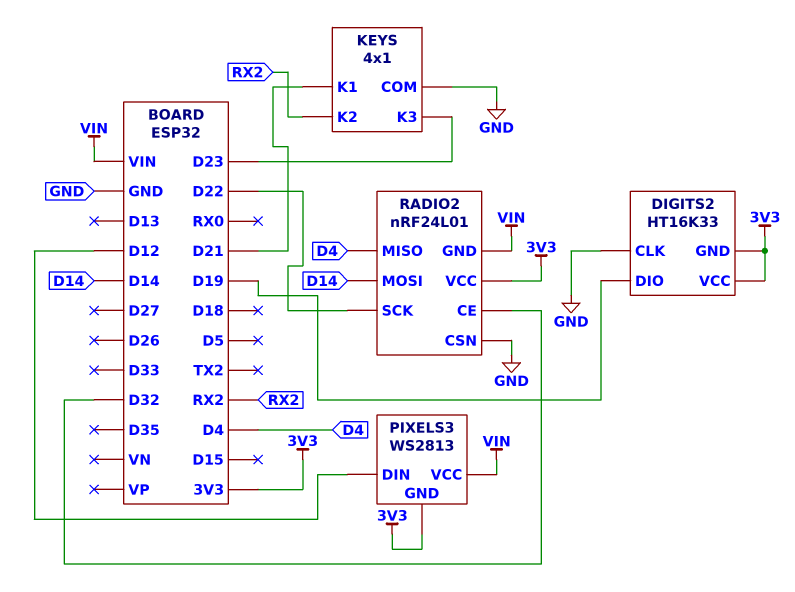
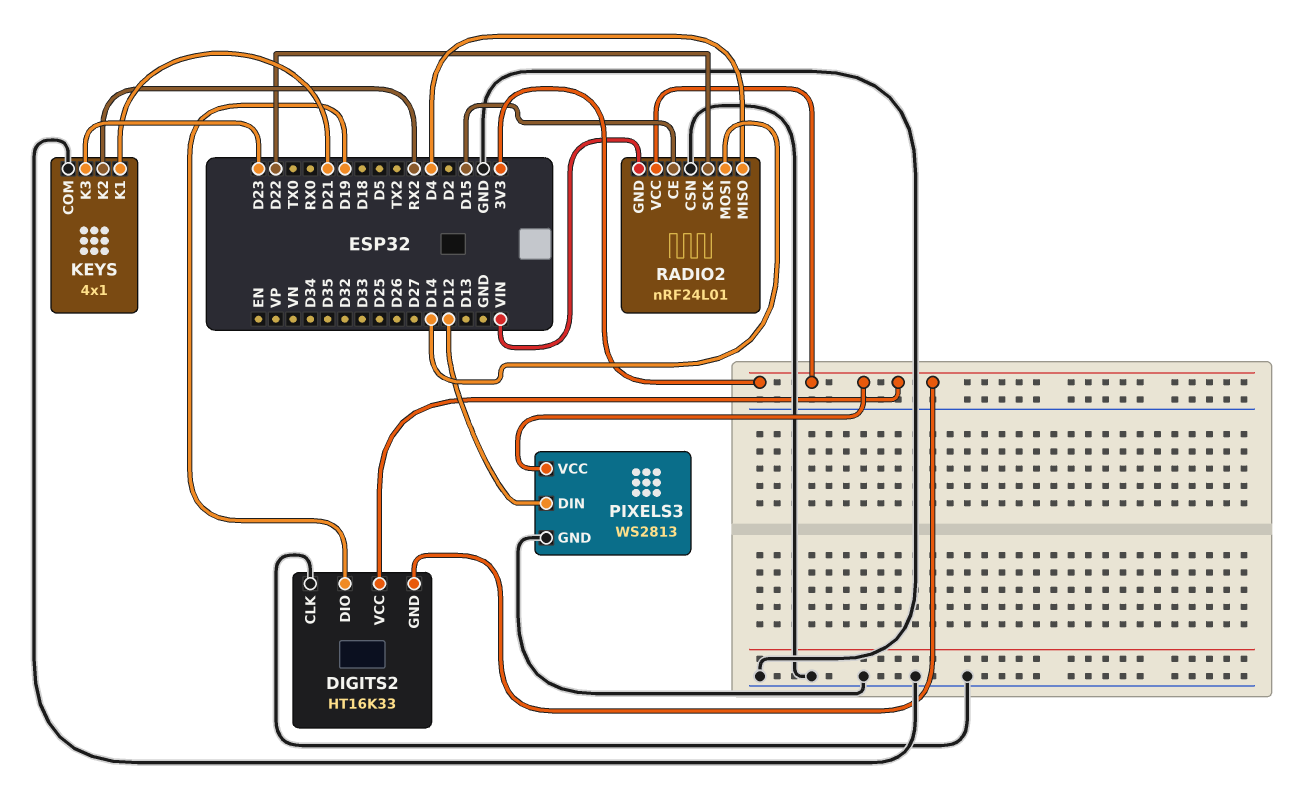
PIXELS3 pin GND: 3V3 -> GND
PIXELS3 pin VCC: VIN -> 3V3
RADIO2 pin CE: D32 -> D15

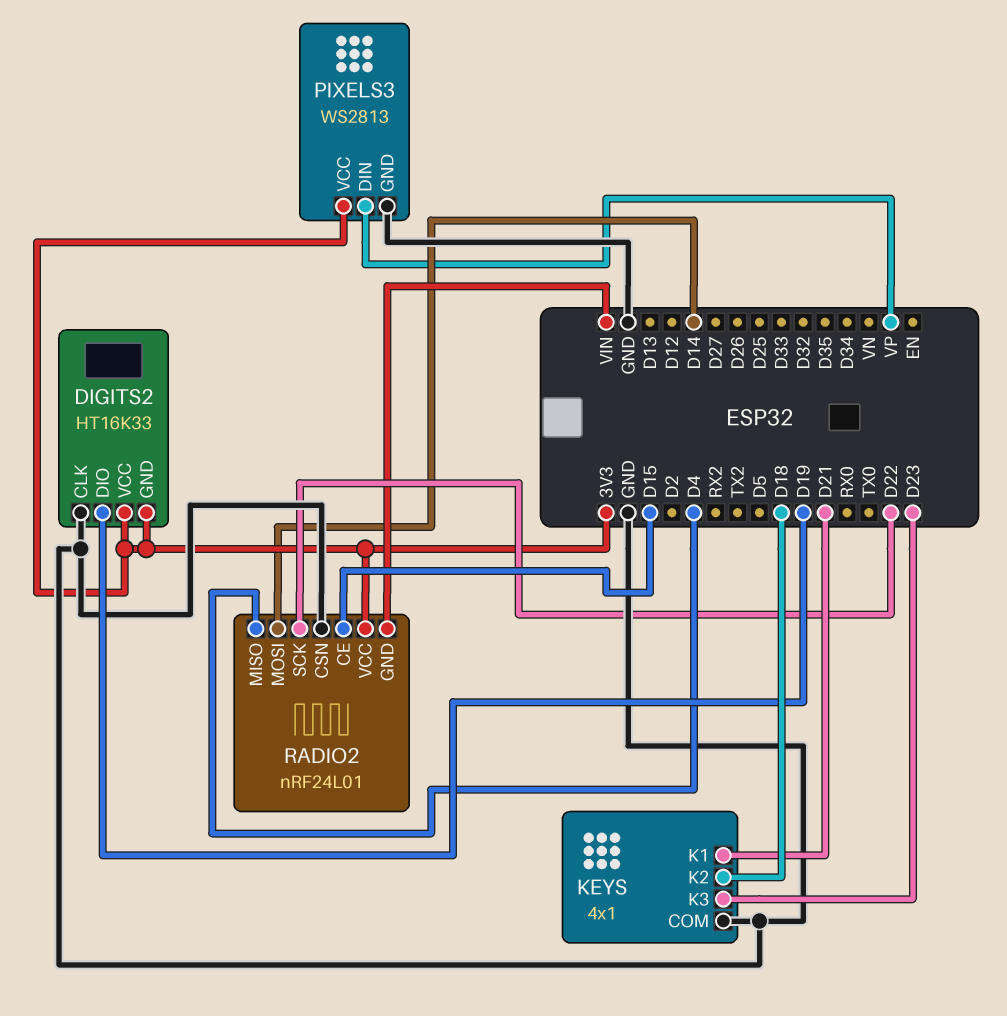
KEYS pin K2: RX2 -> D18
PIXELS3 pin DIN: D12 -> VP

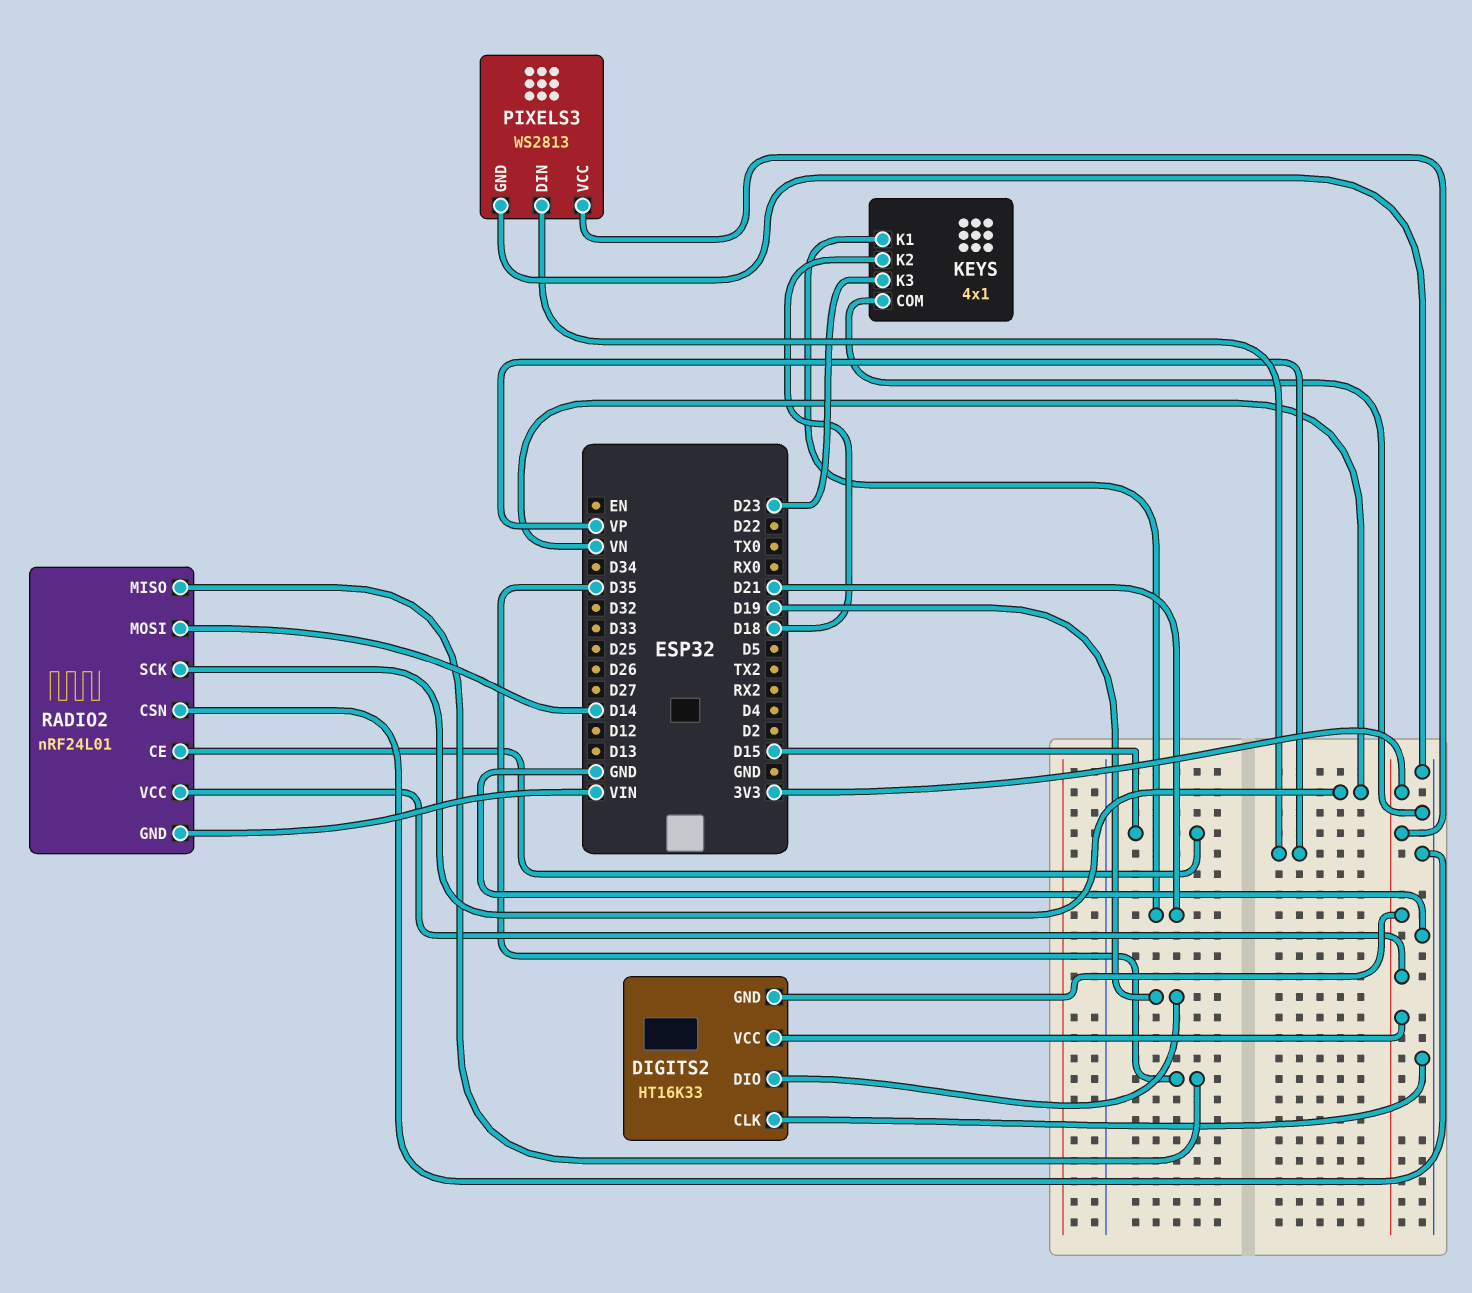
RADIO2 pin MISO: D4 -> D35
RADIO2 pin SCK: D22 -> VN

